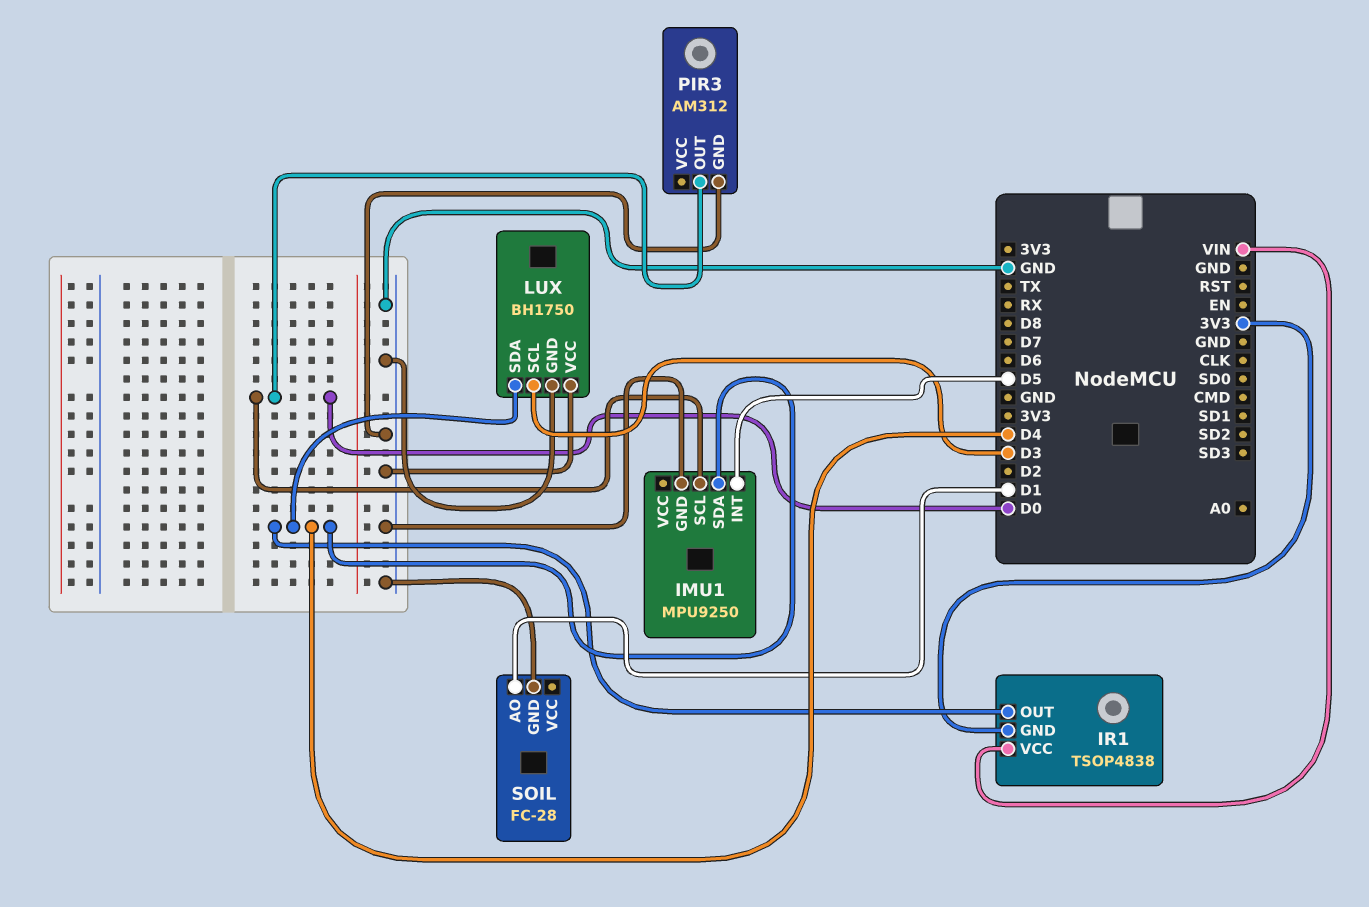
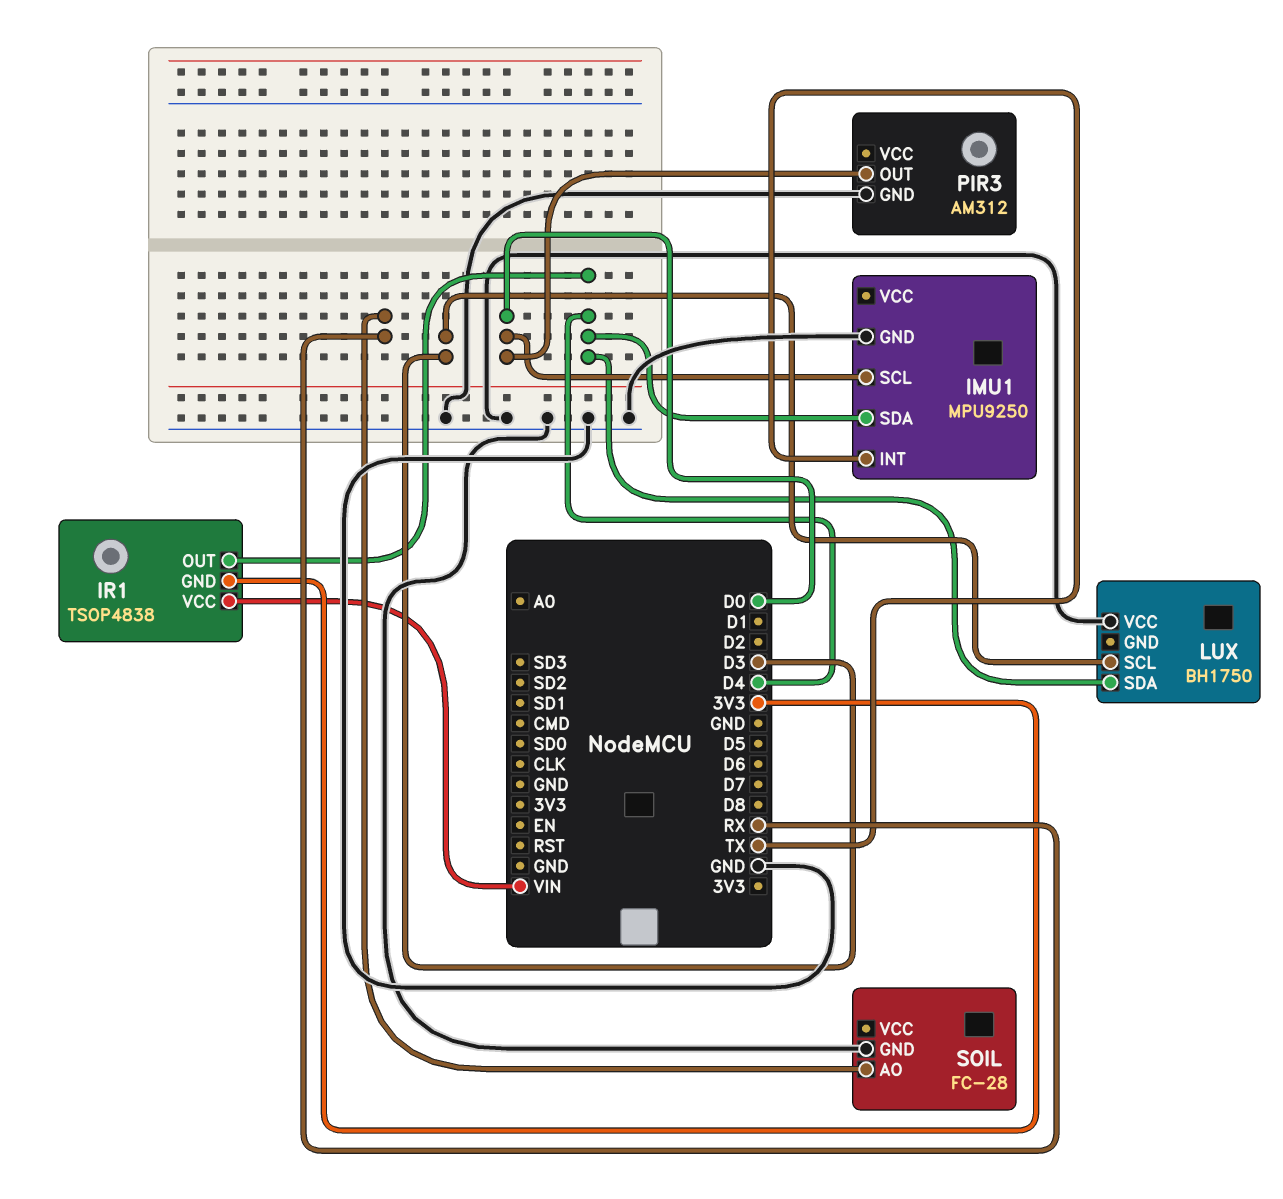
IMU1 pin INT: D5 -> TX
LUX pin GND: GND -> none
SOIL pin AO: D1 -> RX

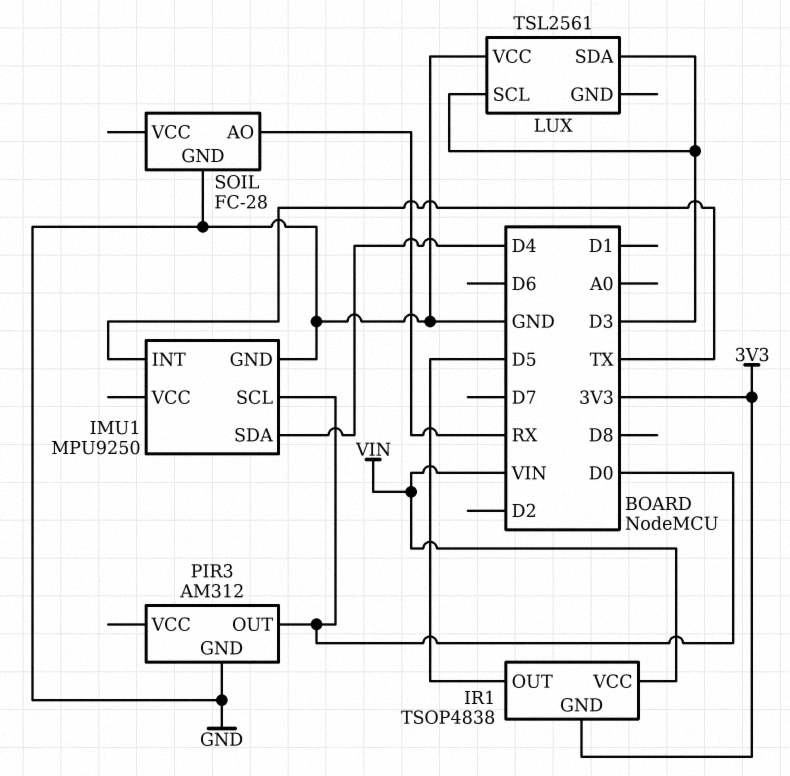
IR1 pin OUT: D4 -> D5
LUX: BH1750 -> TSL2561
LUX pin SDA: D4 -> D3

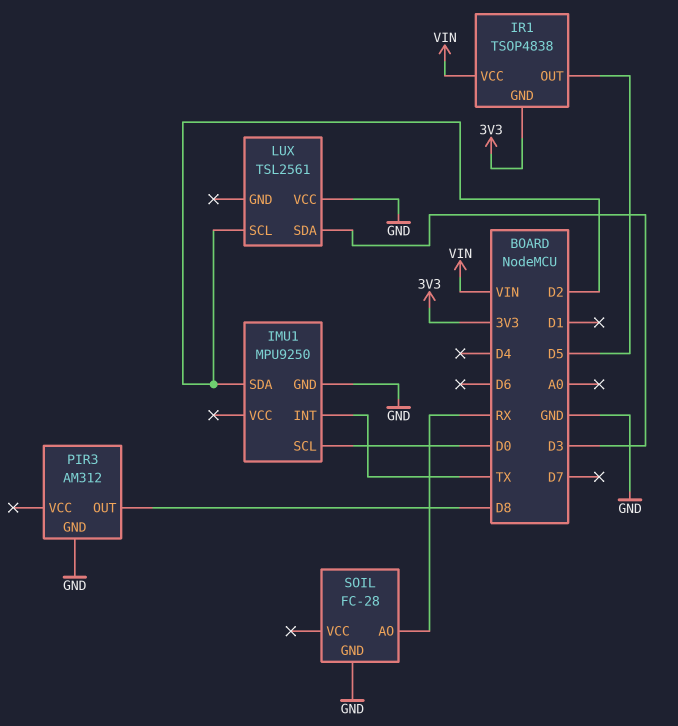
IMU1 pin SDA: D4 -> D2
LUX pin SCL: D3 -> D2
PIR3 pin OUT: D0 -> D8

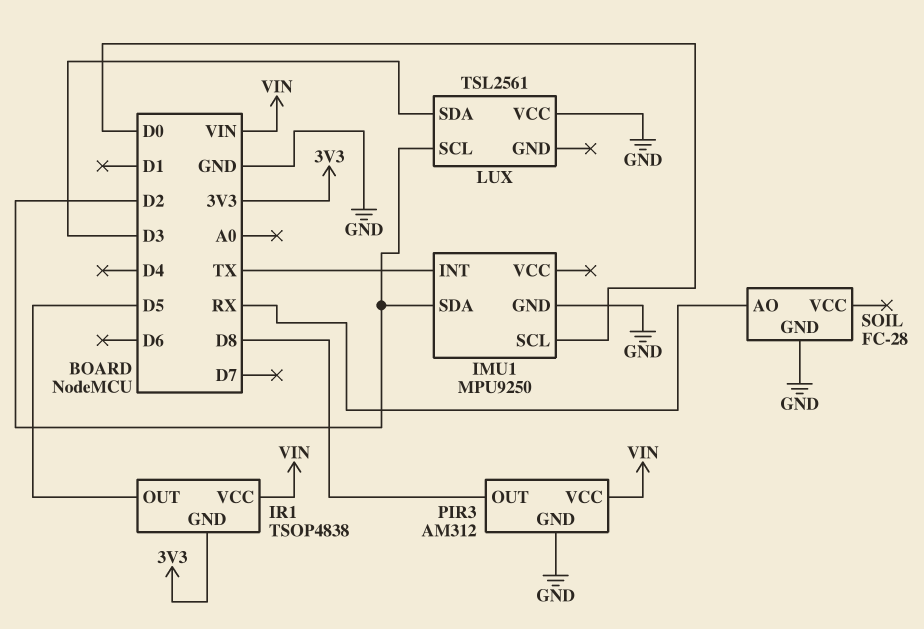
PIR3 pin VCC: none -> VIN

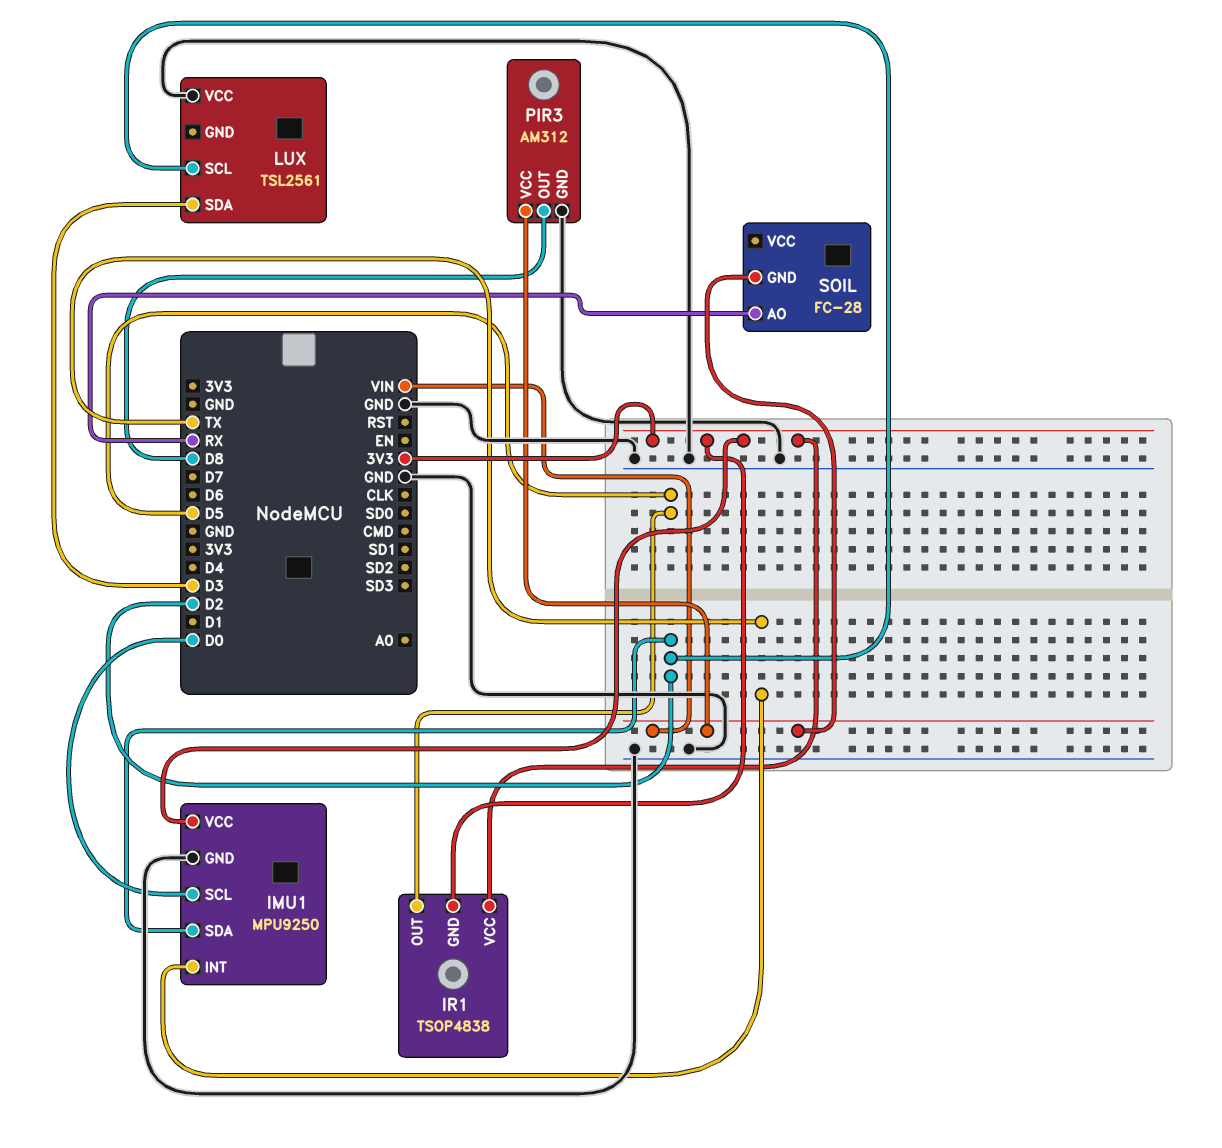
IMU1 pin VCC: none -> 3V3
IR1 pin VCC: VIN -> 3V3
SOIL pin GND: GND -> VIN

